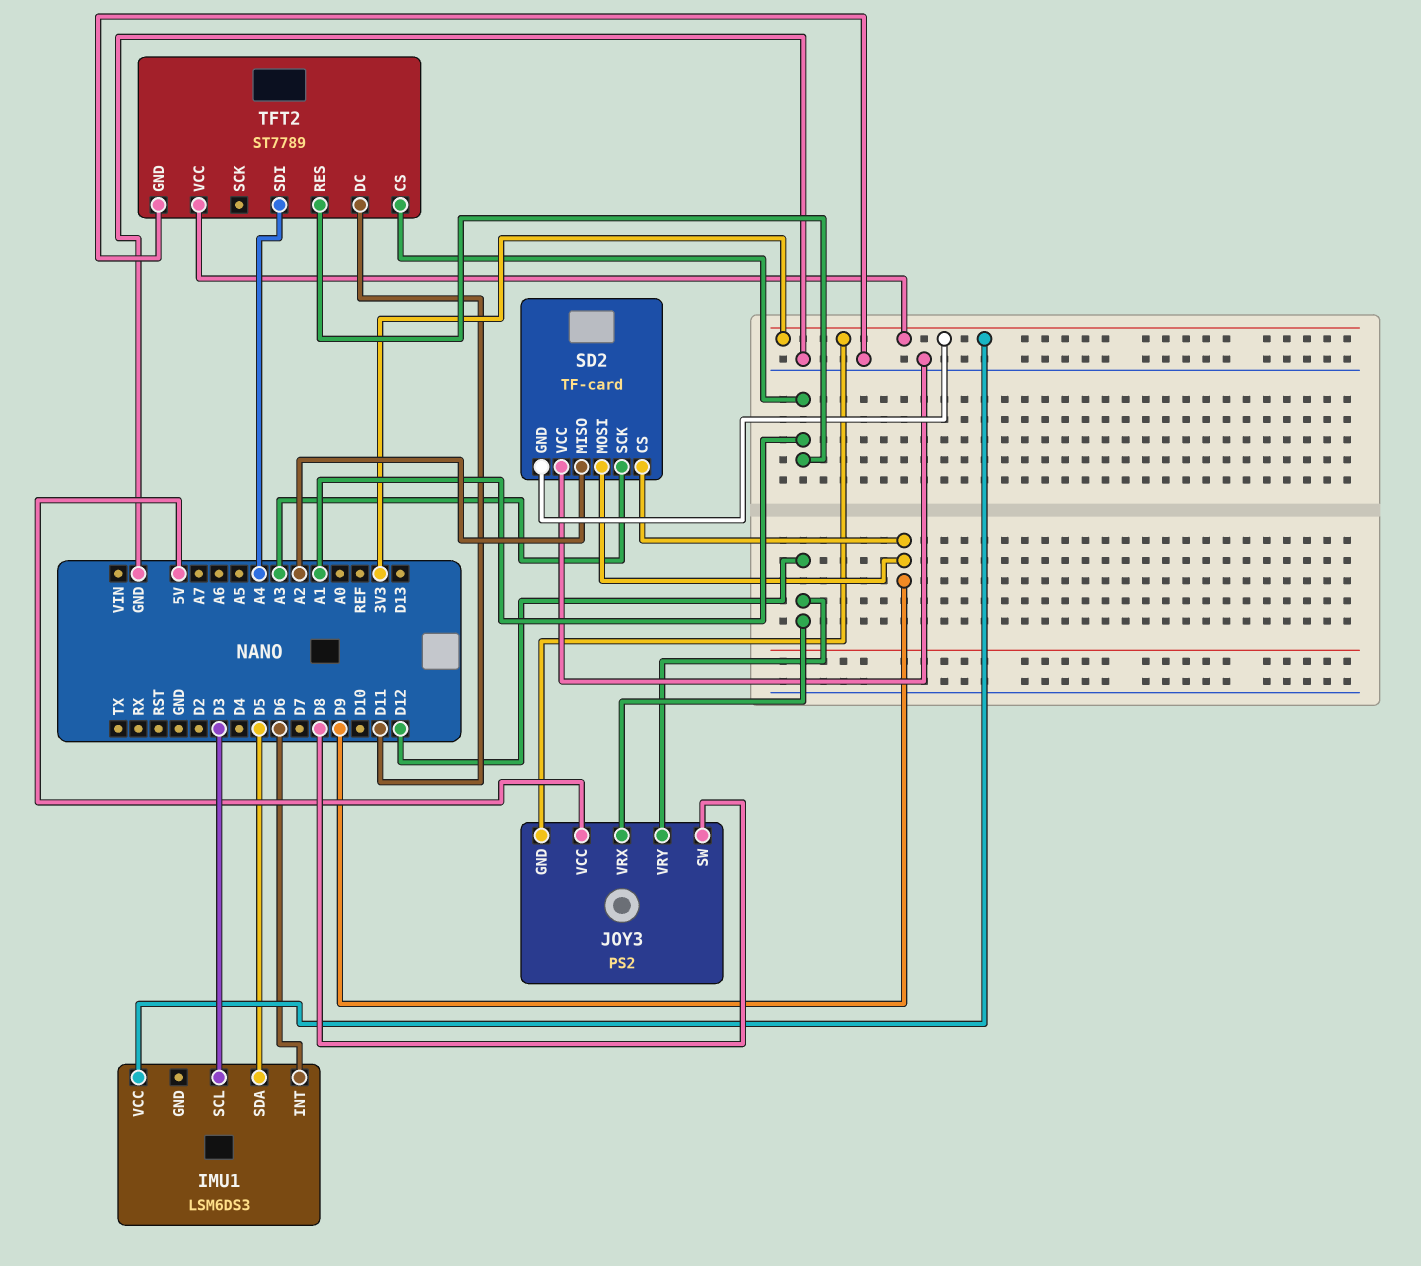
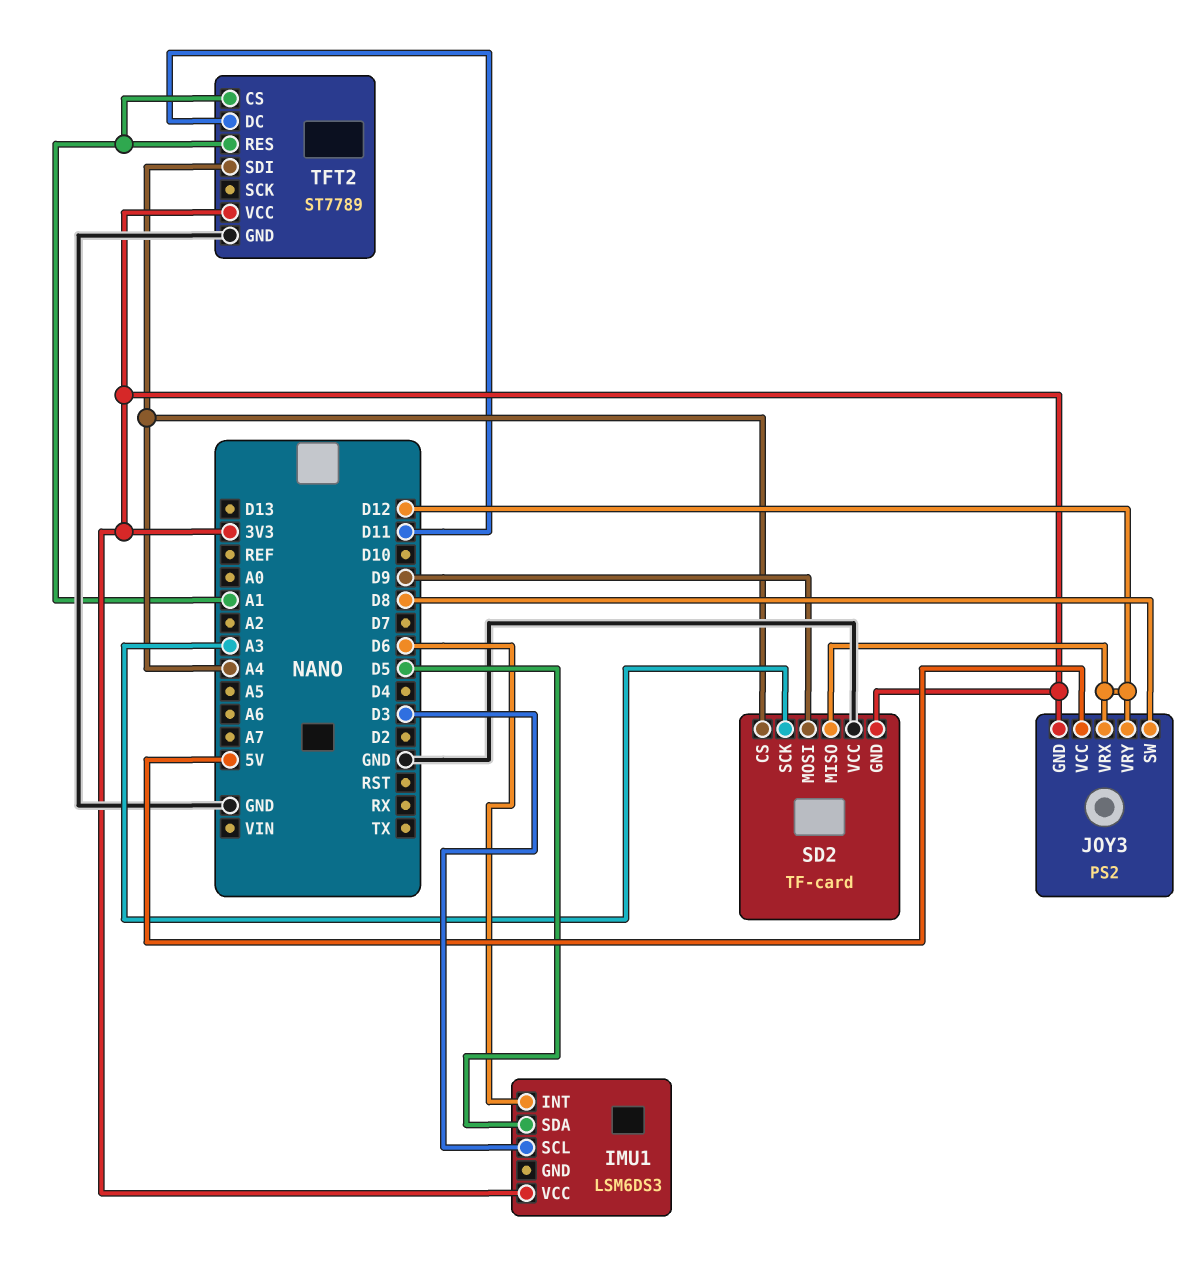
SD2 pin CS: D9 -> A4
SD2 pin MISO: A2 -> D12

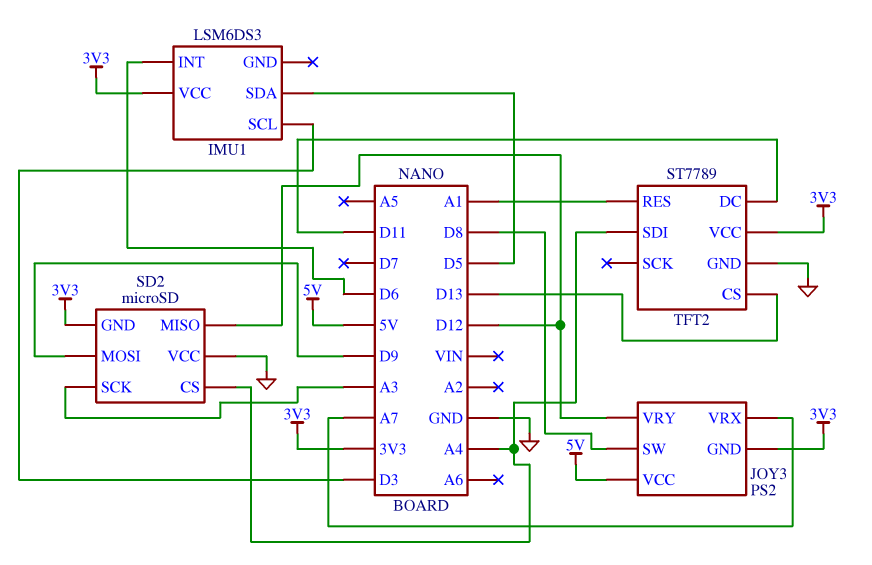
JOY3 pin VRX: D12 -> A7
SD2: TF-card -> microSD
TFT2 pin CS: A1 -> D13

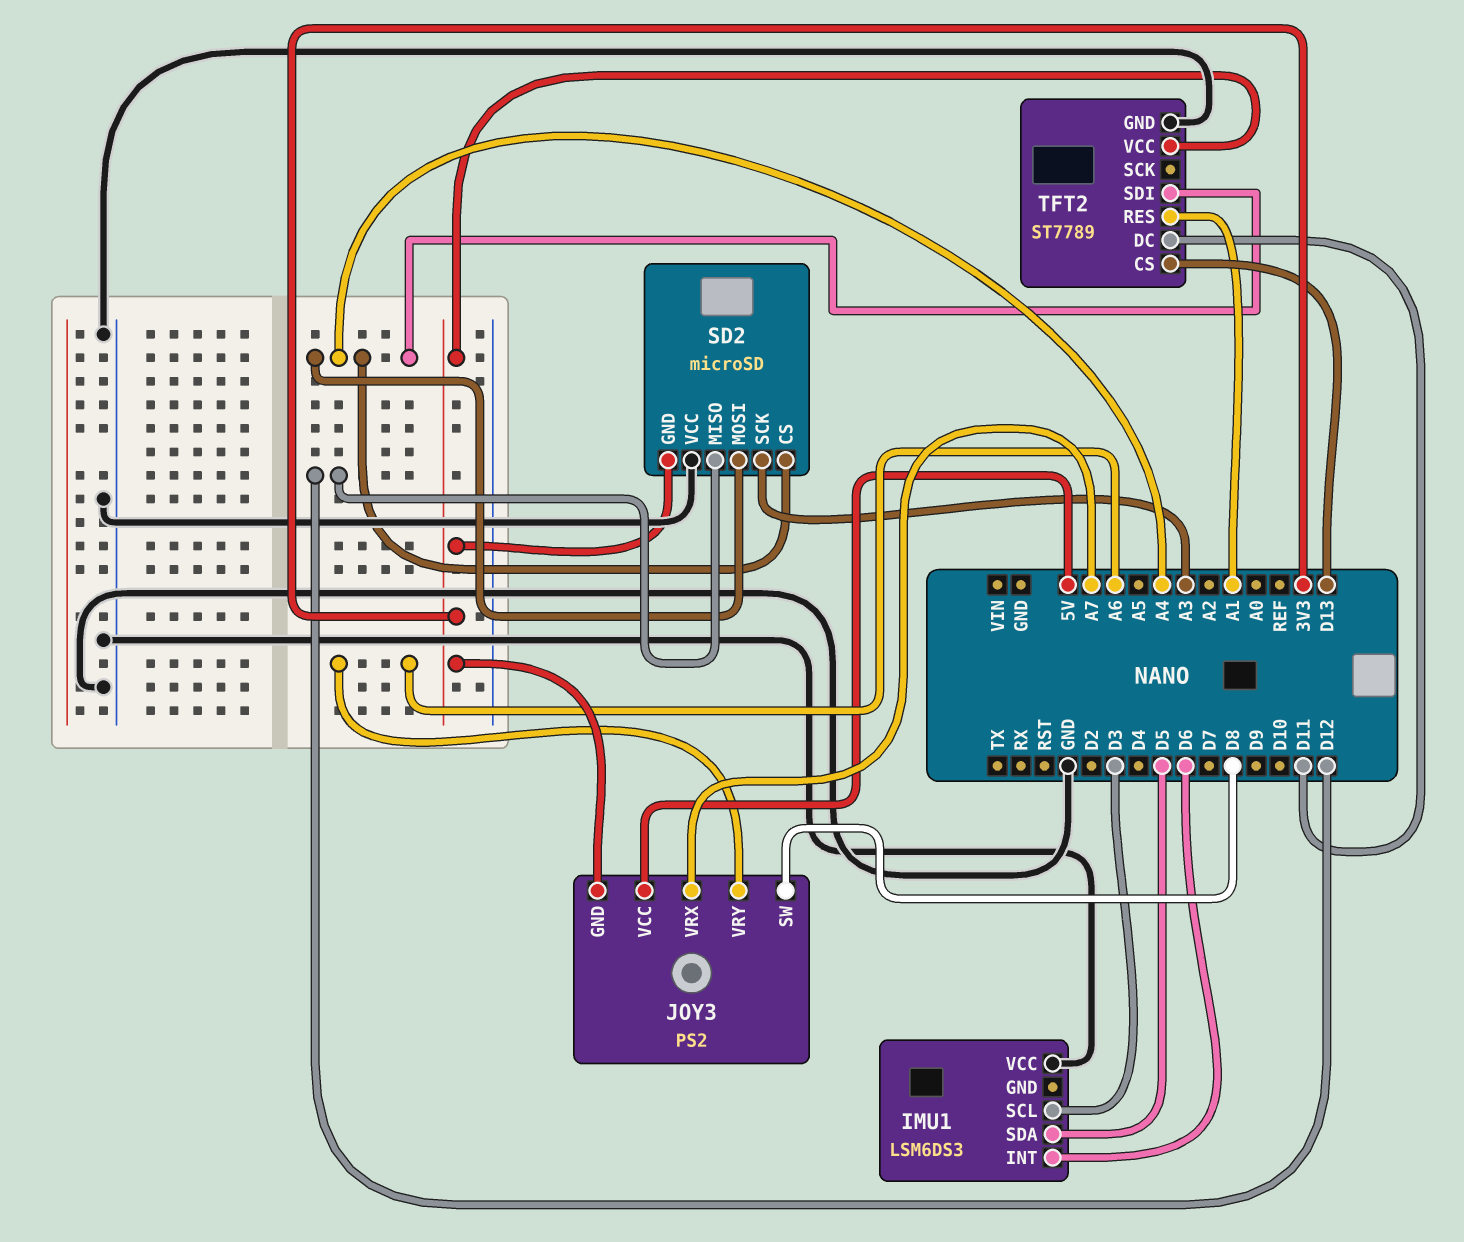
IMU1 pin VCC: 3V3 -> GND
JOY3 pin VRY: D12 -> A6
SD2 pin MOSI: D9 -> A4

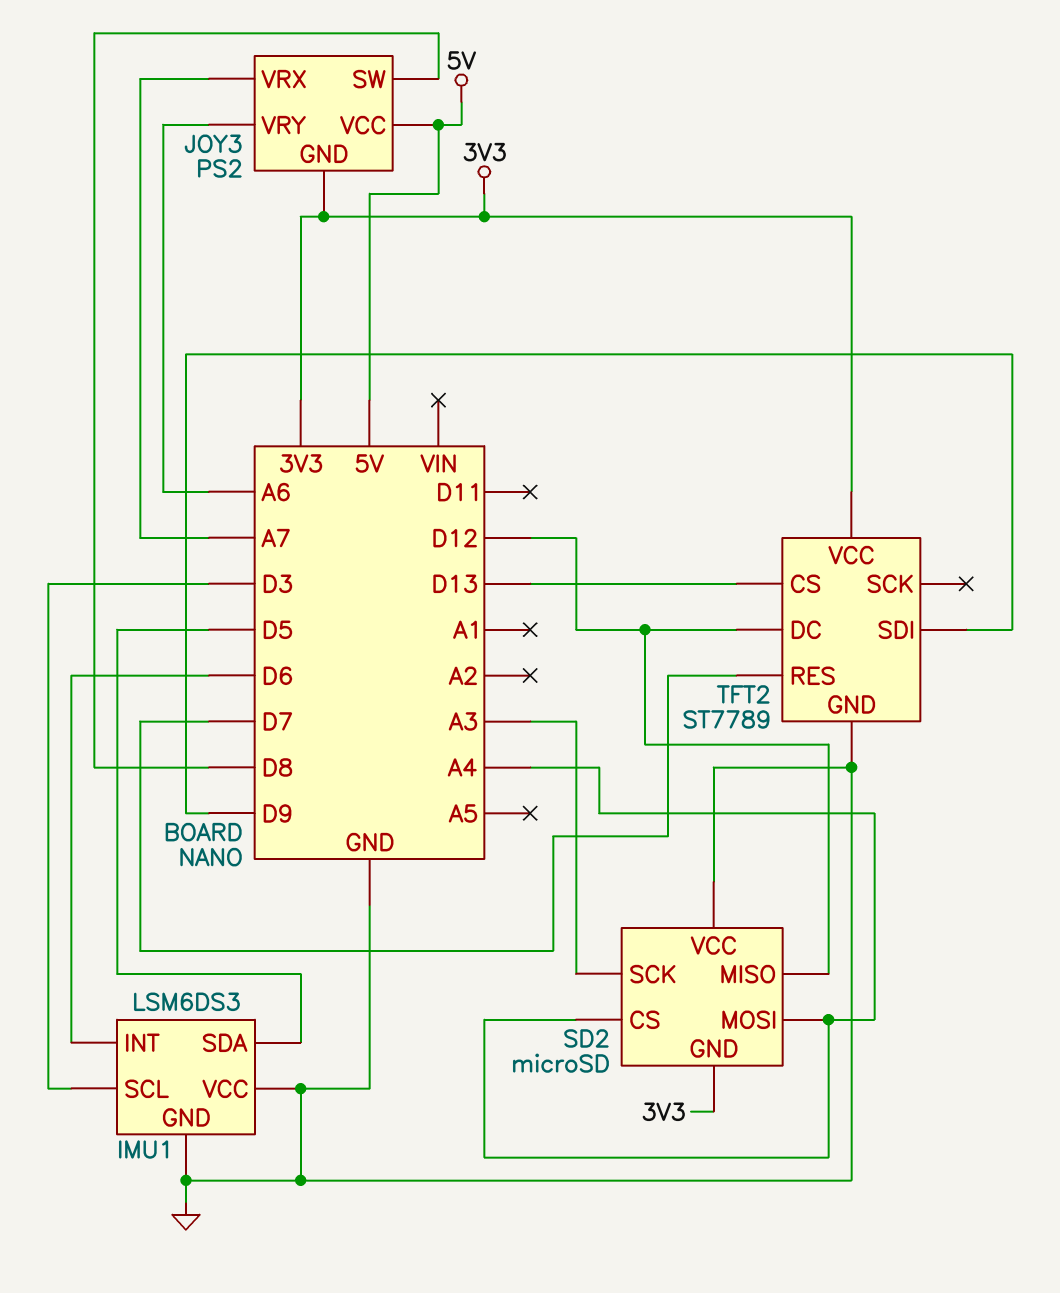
IMU1 pin GND: none -> GND
TFT2 pin DC: D11 -> D12
TFT2 pin RES: A1 -> D7
TFT2 pin SDI: A4 -> D9

